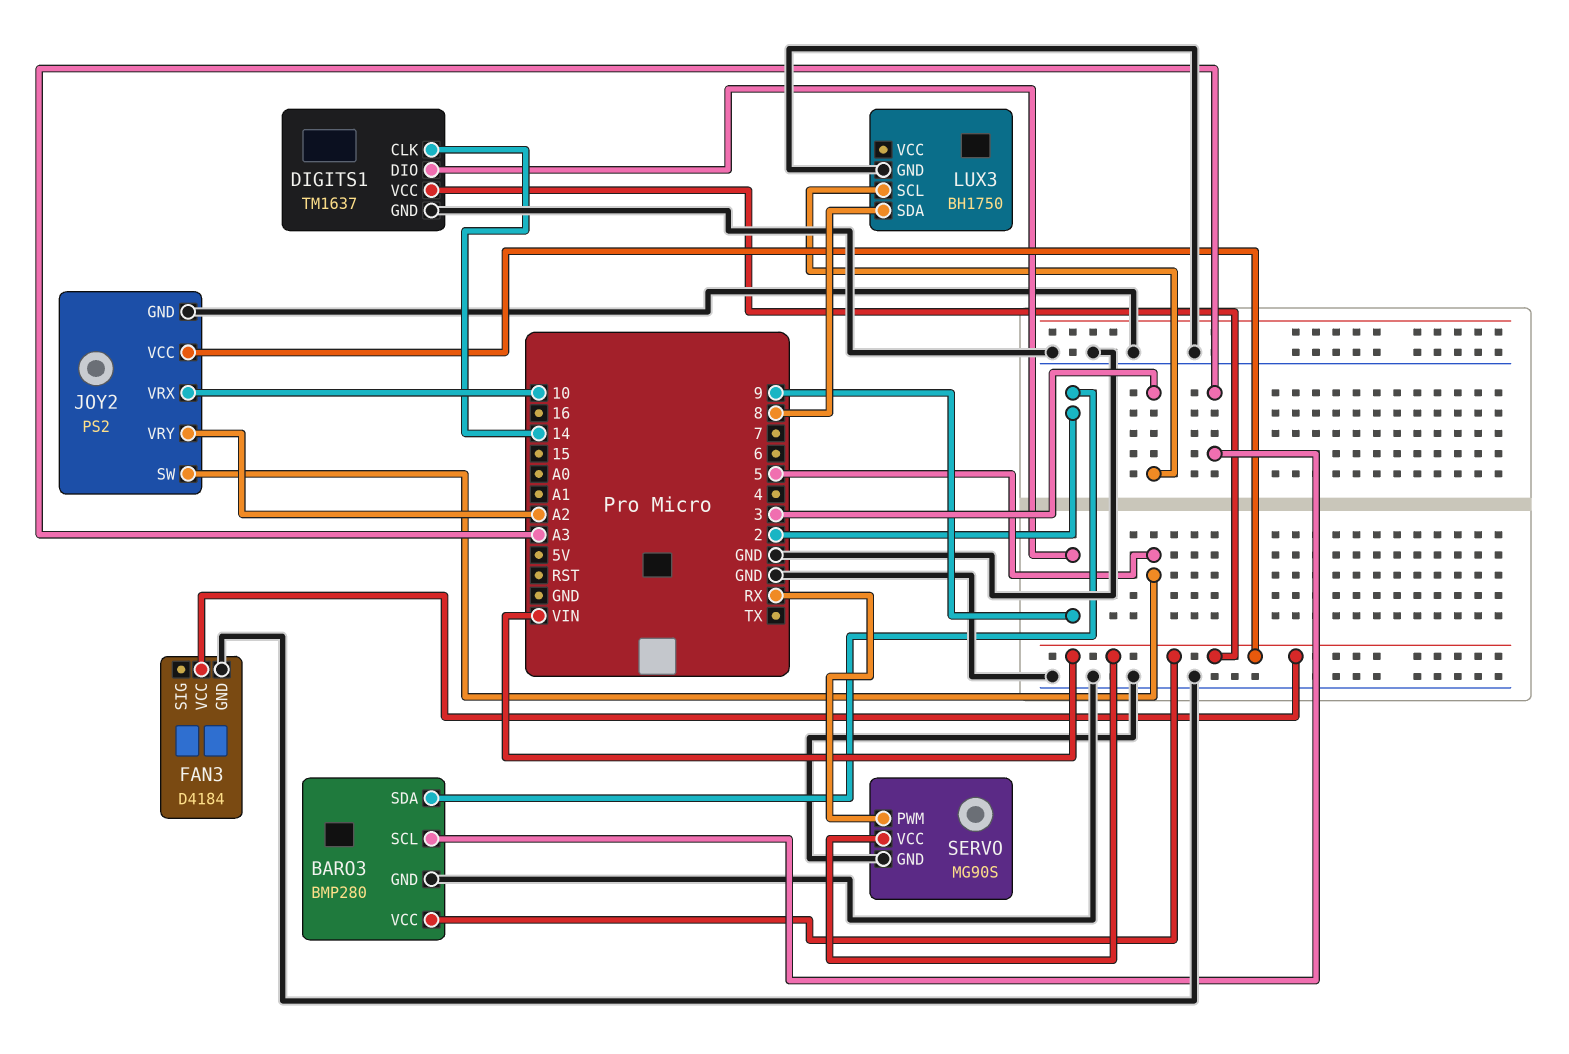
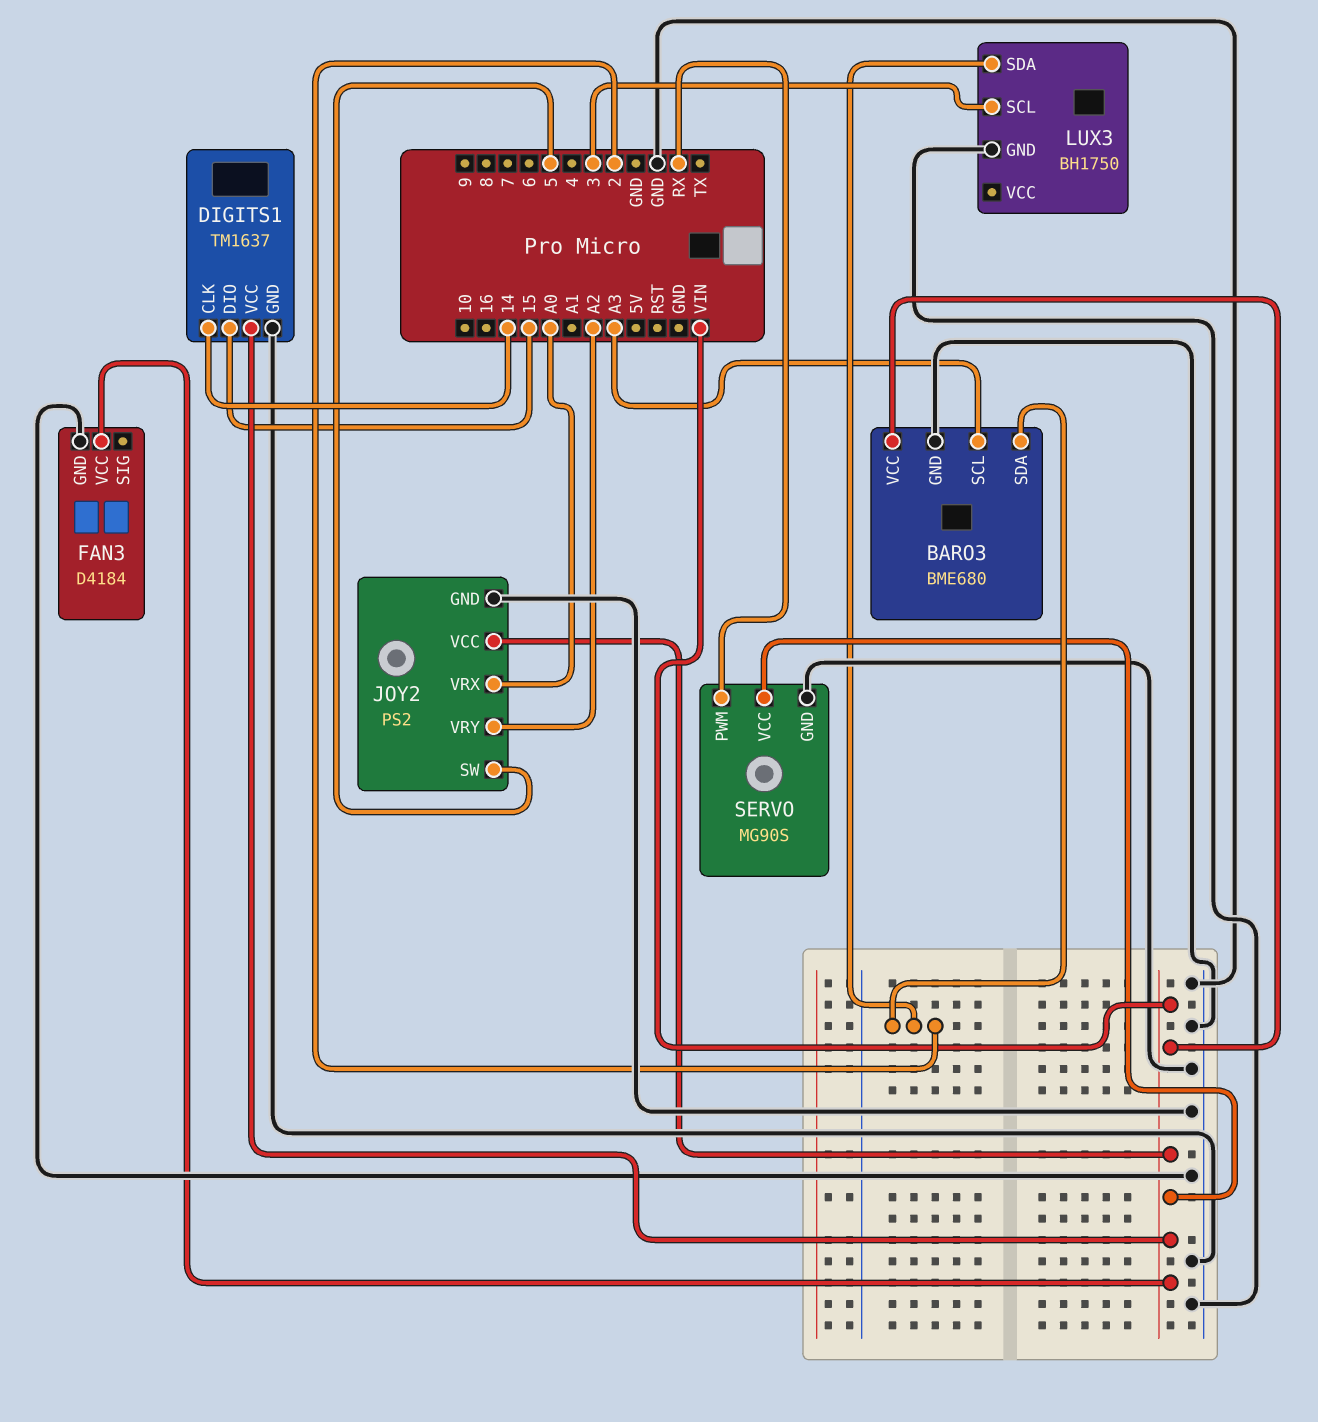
BARO3: BMP280 -> BME680
DIGITS1 pin DIO: 9 -> 15
JOY2 pin VRX: 10 -> A0
LUX3 pin SDA: 8 -> 2

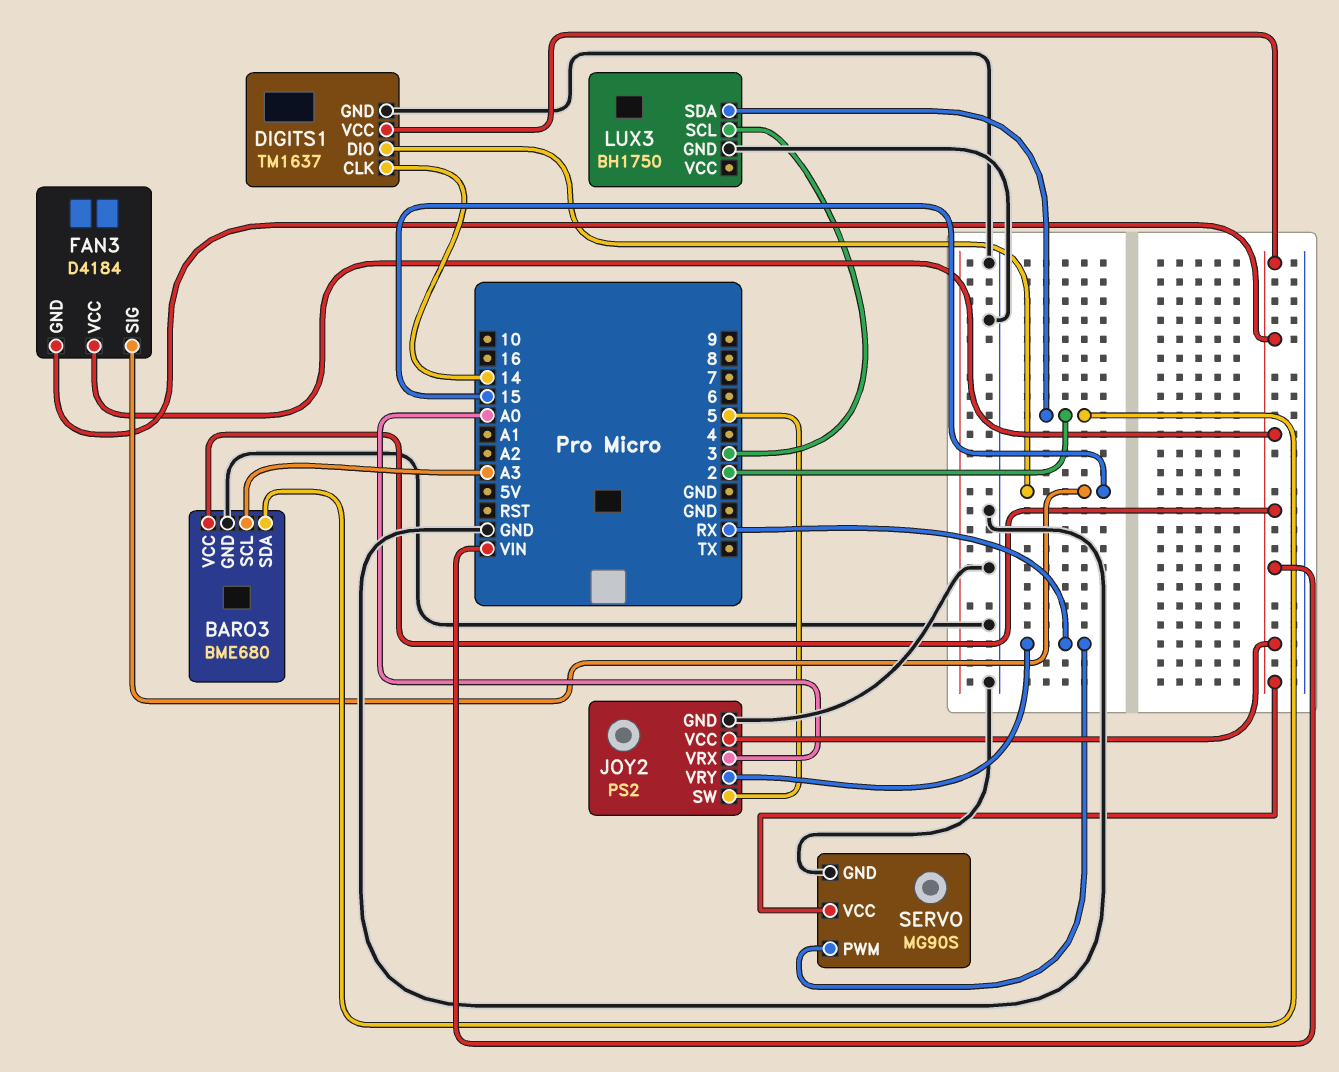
FAN3 pin GND: GND -> VIN
FAN3 pin SIG: none -> 15
JOY2 pin VRY: A2 -> RX

